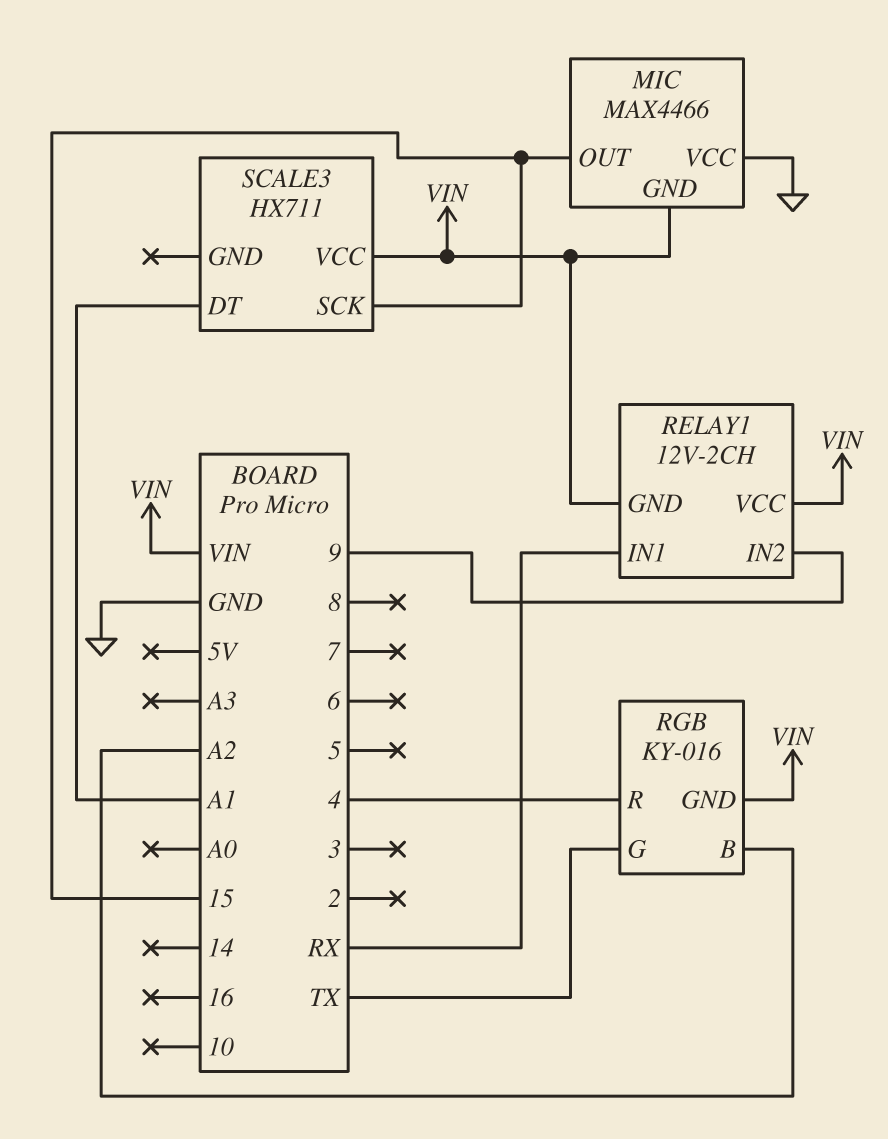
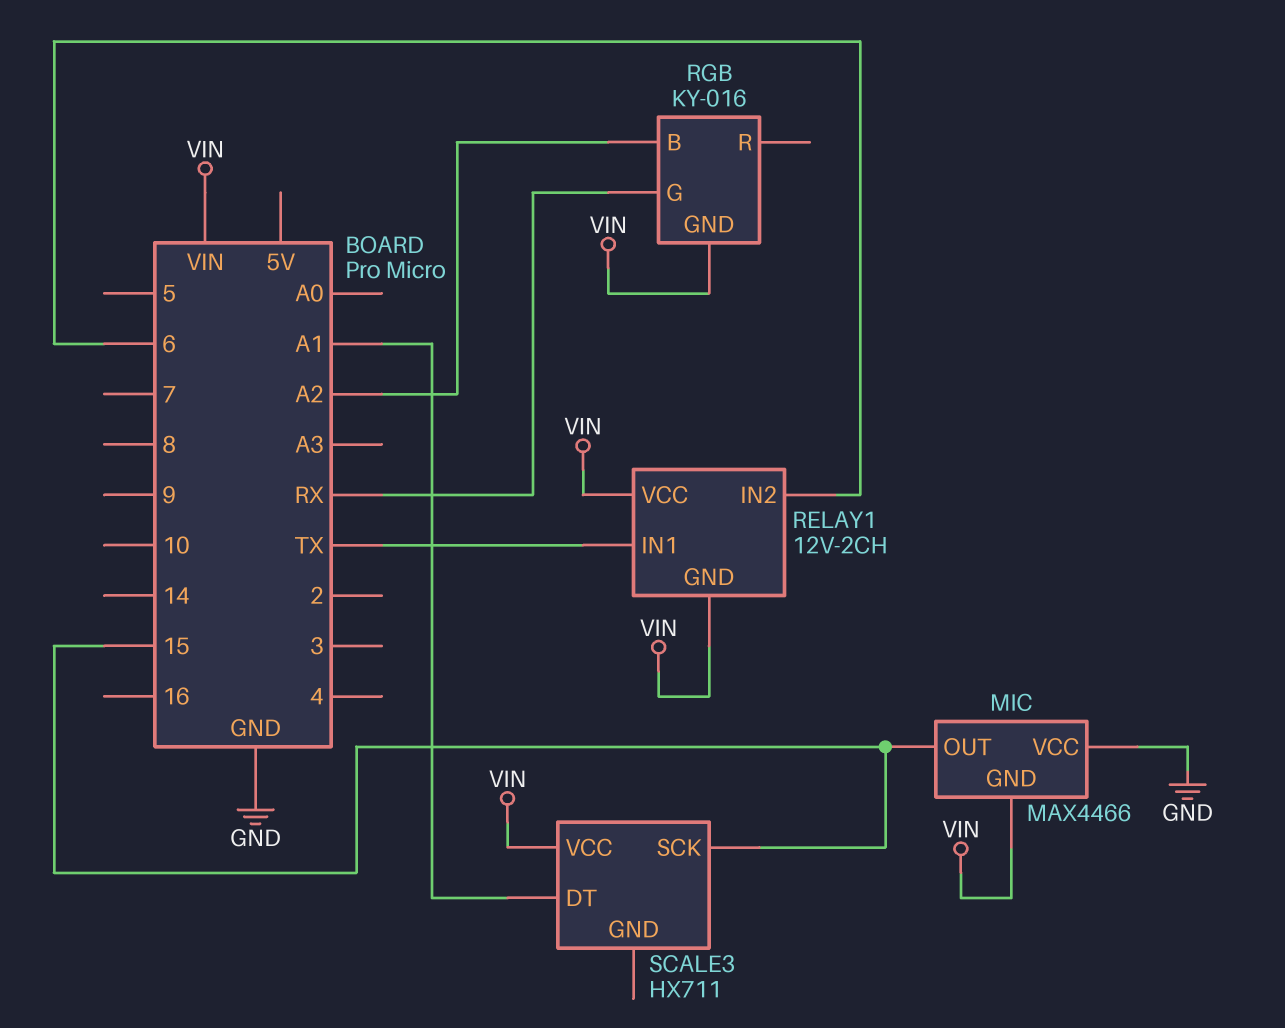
RELAY1 pin IN1: RX -> TX
RELAY1 pin IN2: 9 -> 6
RGB pin G: TX -> RX
RGB pin R: 4 -> none

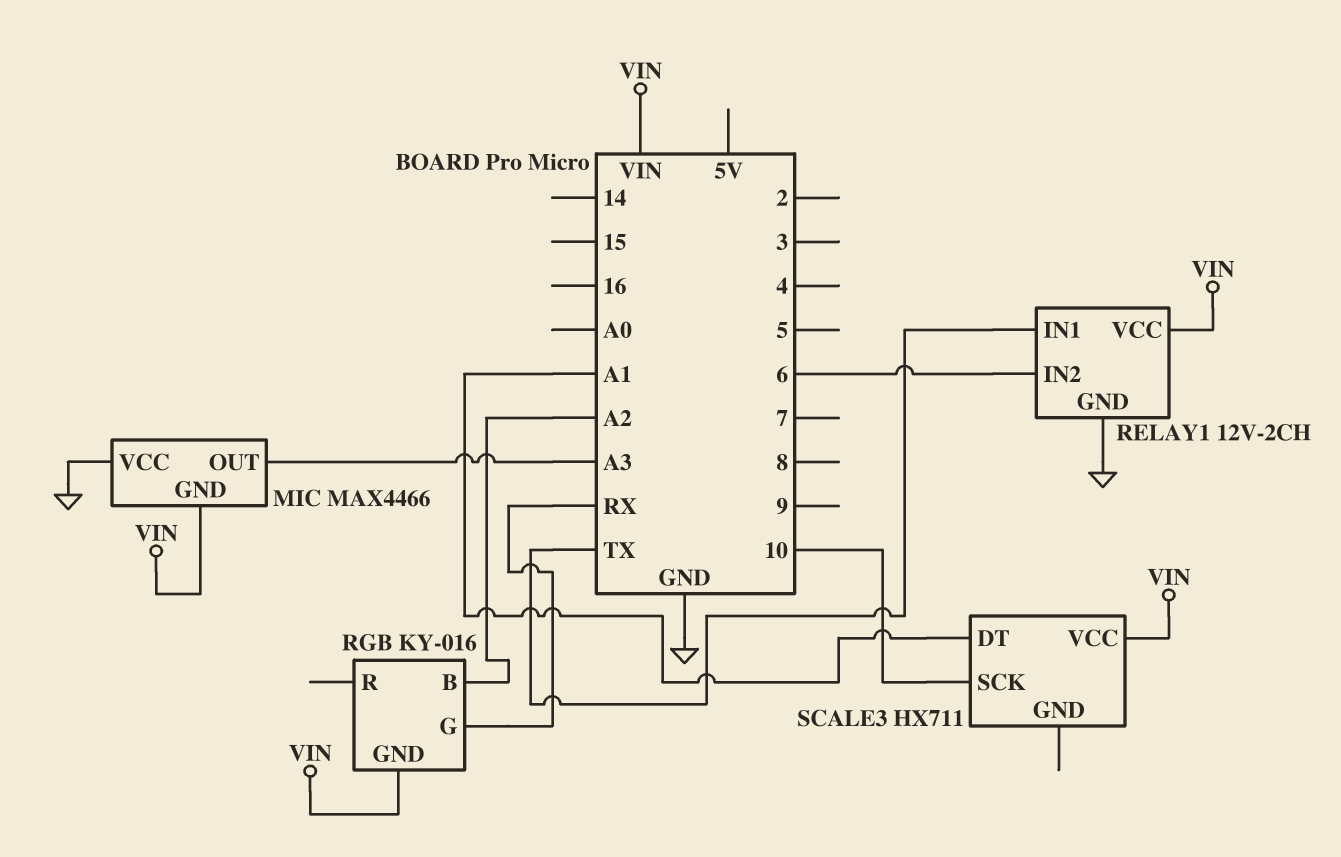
MIC pin OUT: 15 -> A3
RELAY1 pin GND: VIN -> GND
SCALE3 pin SCK: 15 -> 10

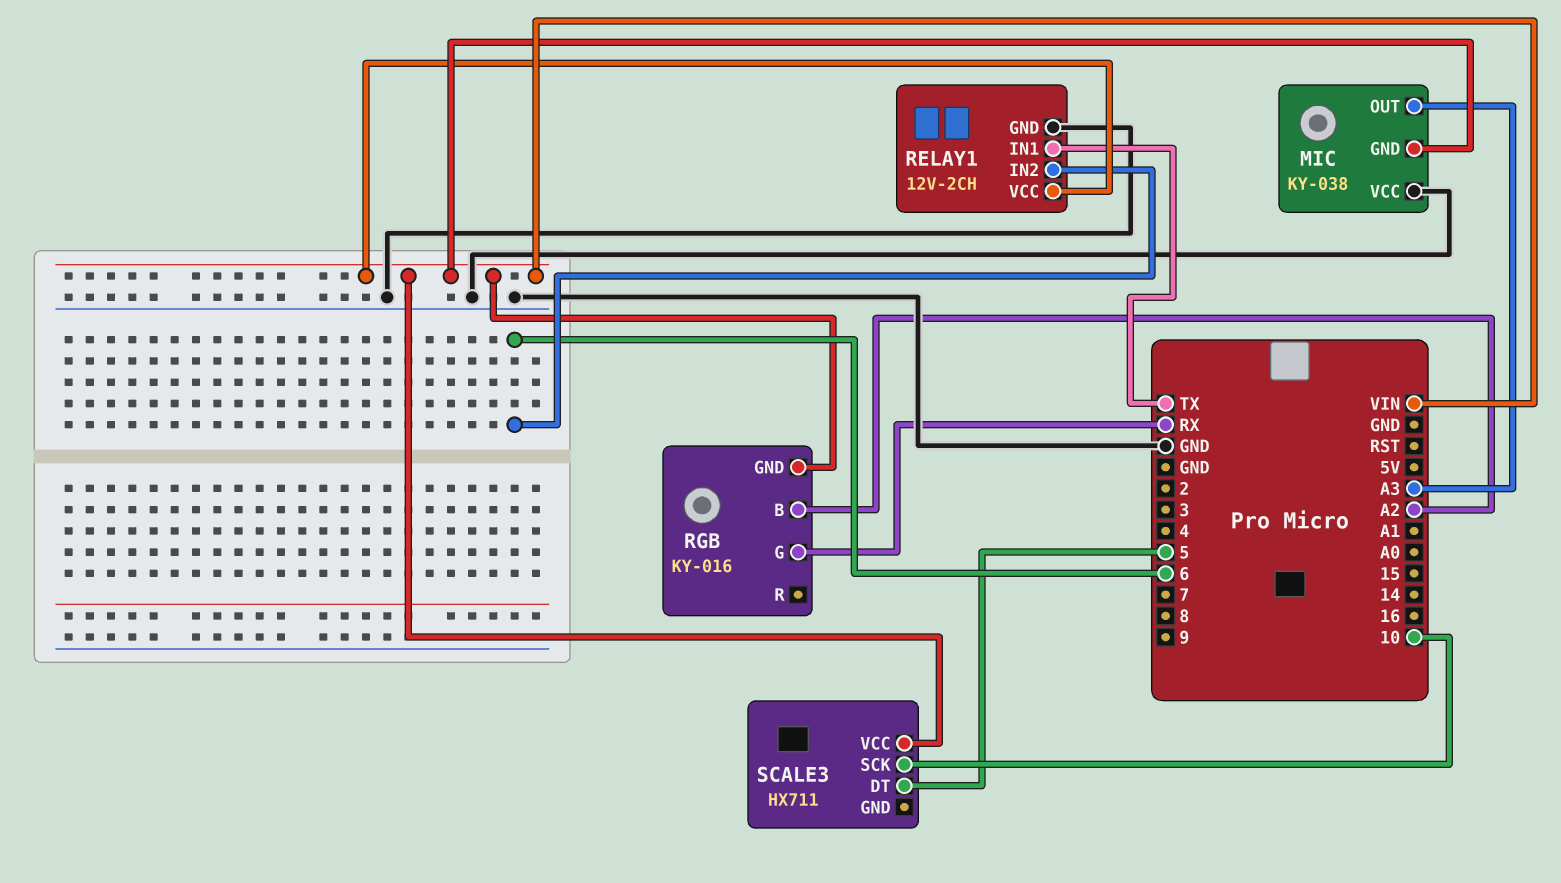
MIC: MAX4466 -> KY-038
SCALE3 pin DT: A1 -> 5

